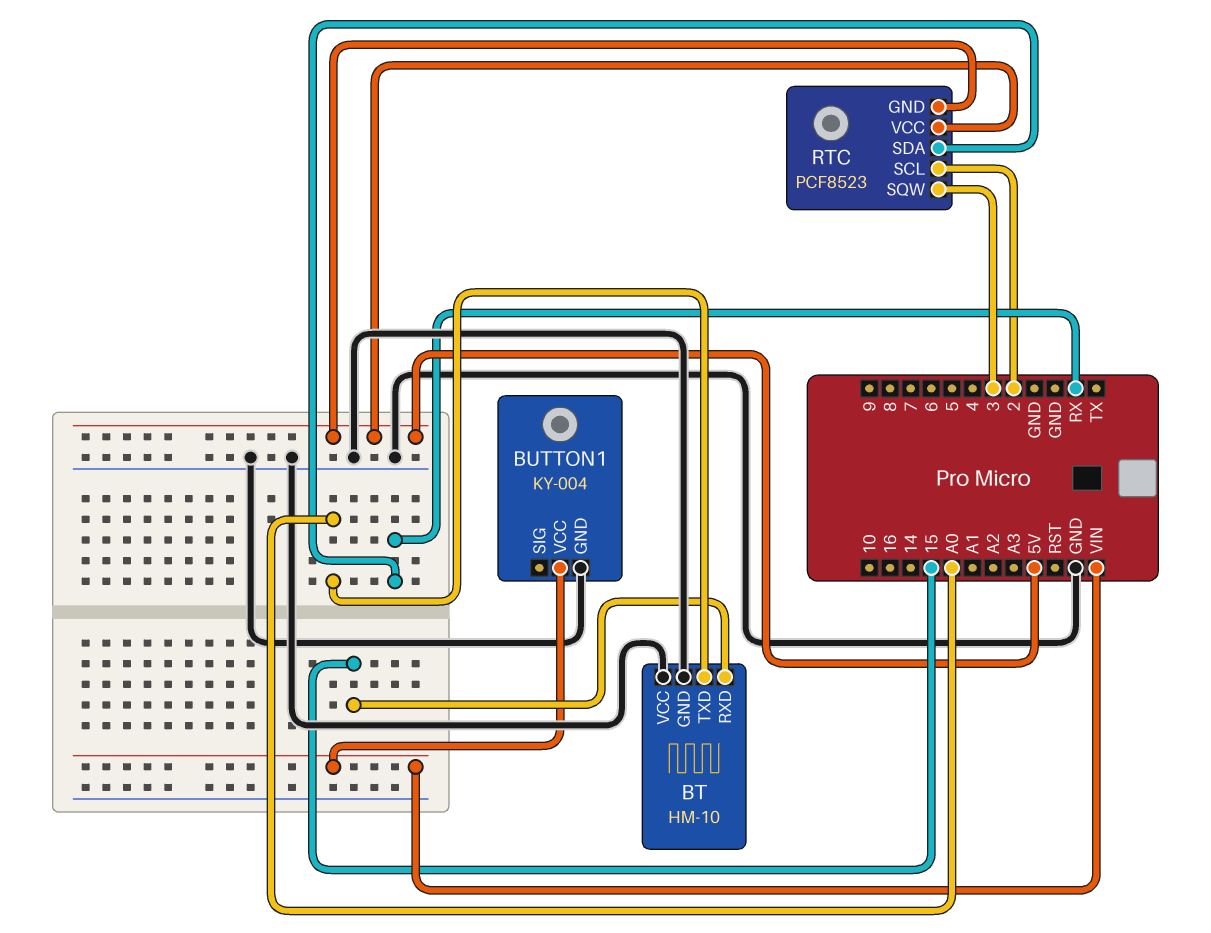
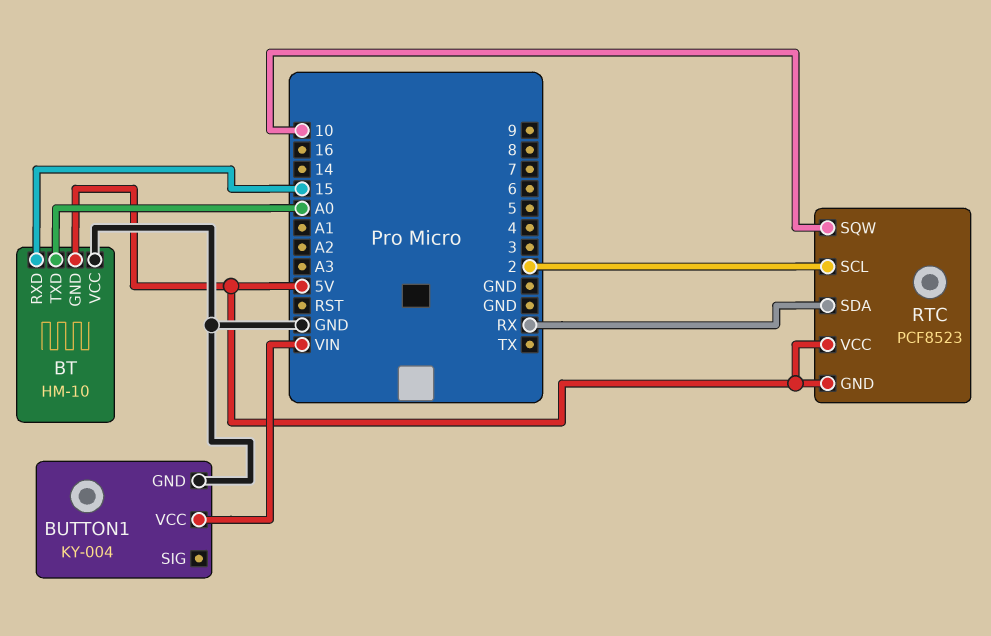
BT pin GND: GND -> 5V
RTC pin SQW: 3 -> 10

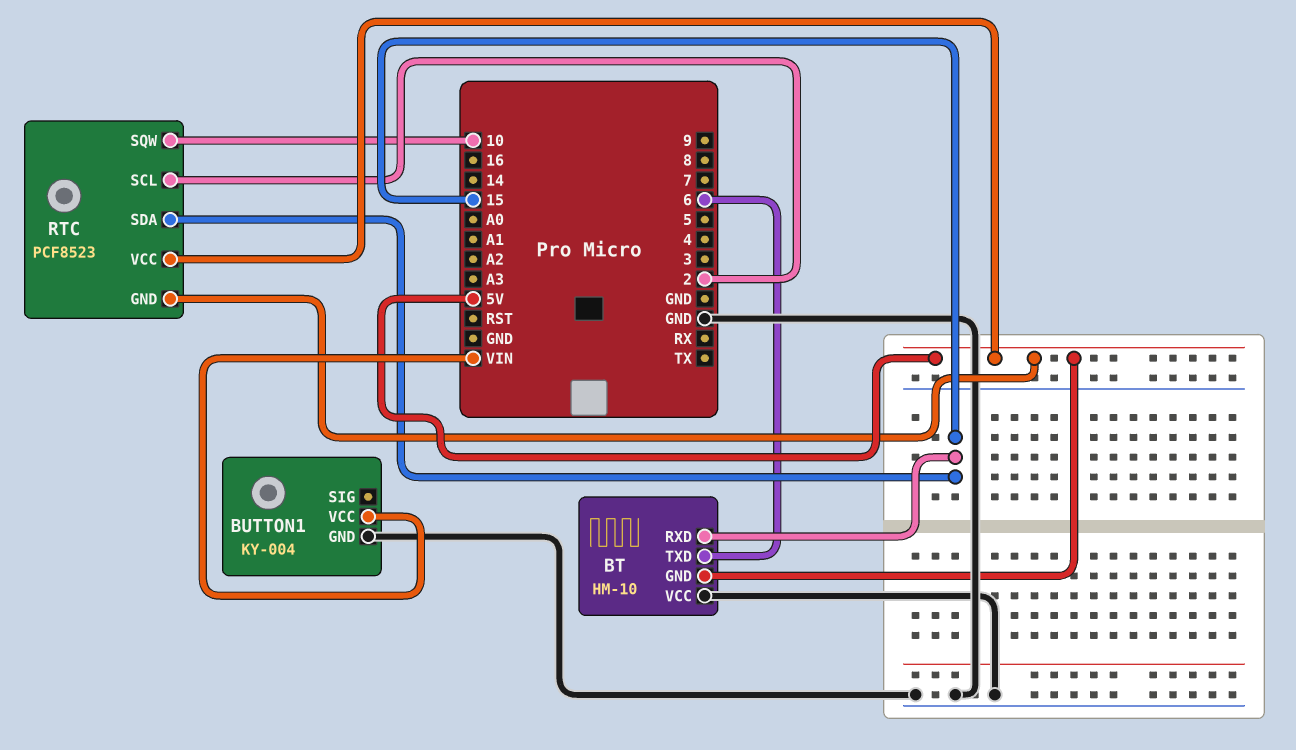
BT pin TXD: A0 -> 6
RTC pin SDA: RX -> 15

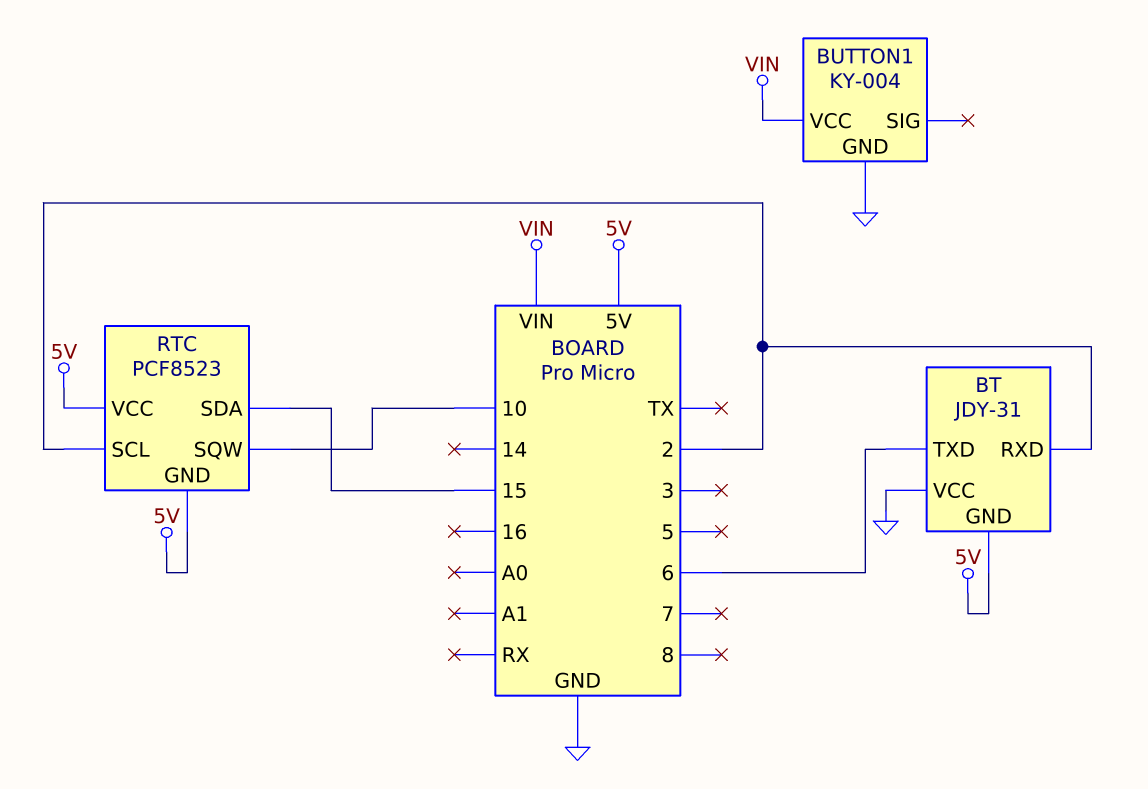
BT: HM-10 -> JDY-31
BT pin RXD: 15 -> 2

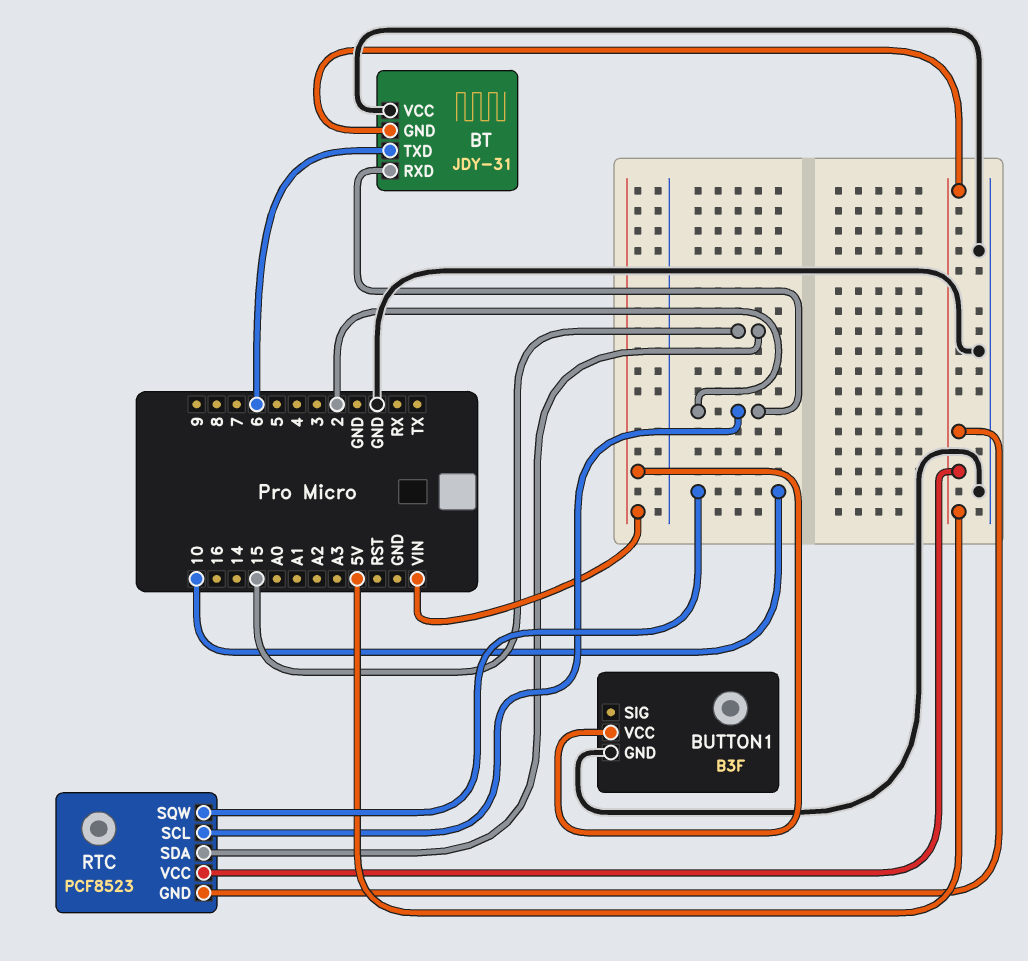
BUTTON1: KY-004 -> B3F

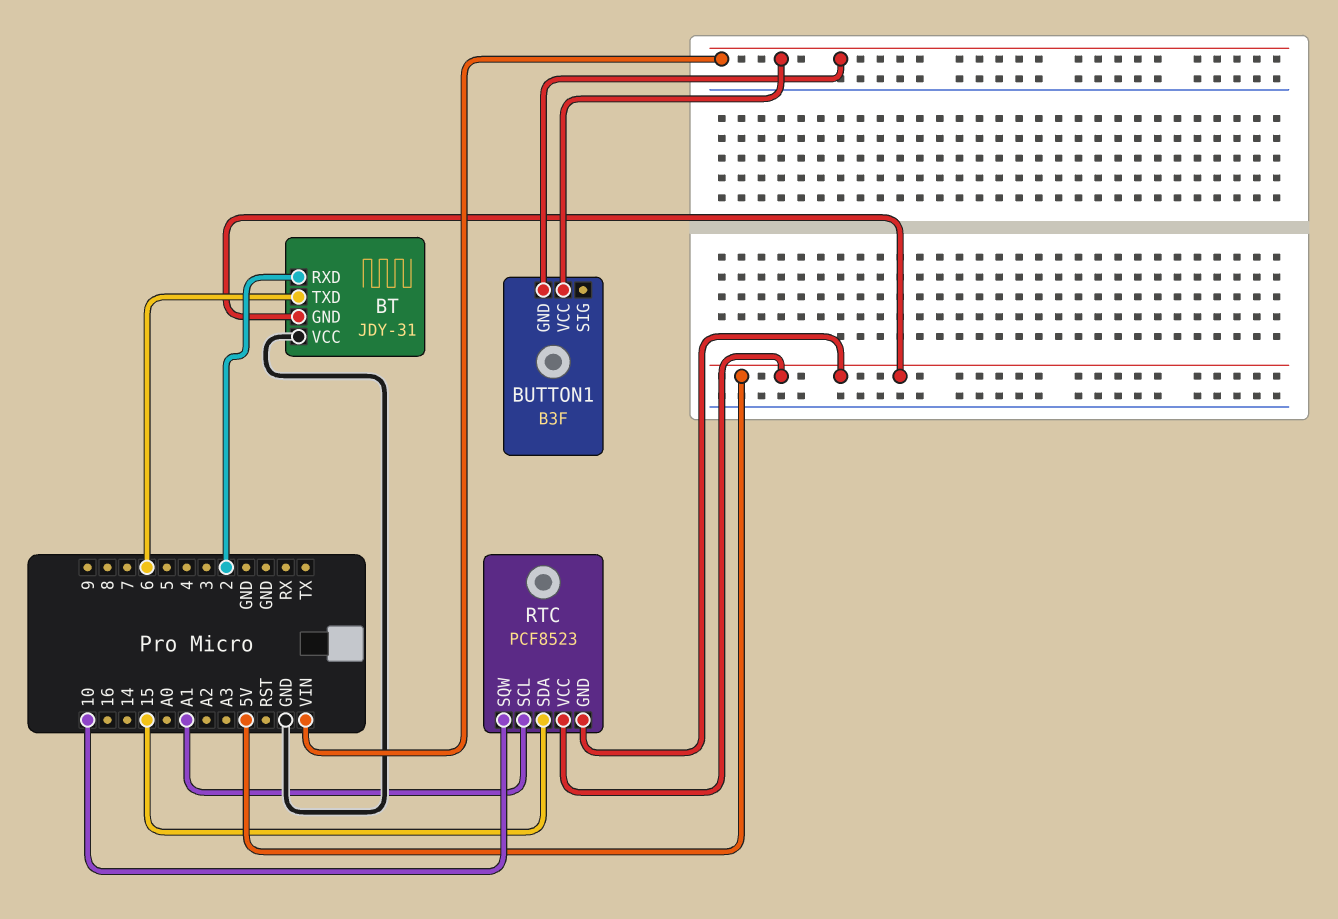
BUTTON1 pin GND: GND -> VIN
RTC pin SCL: 2 -> A1

